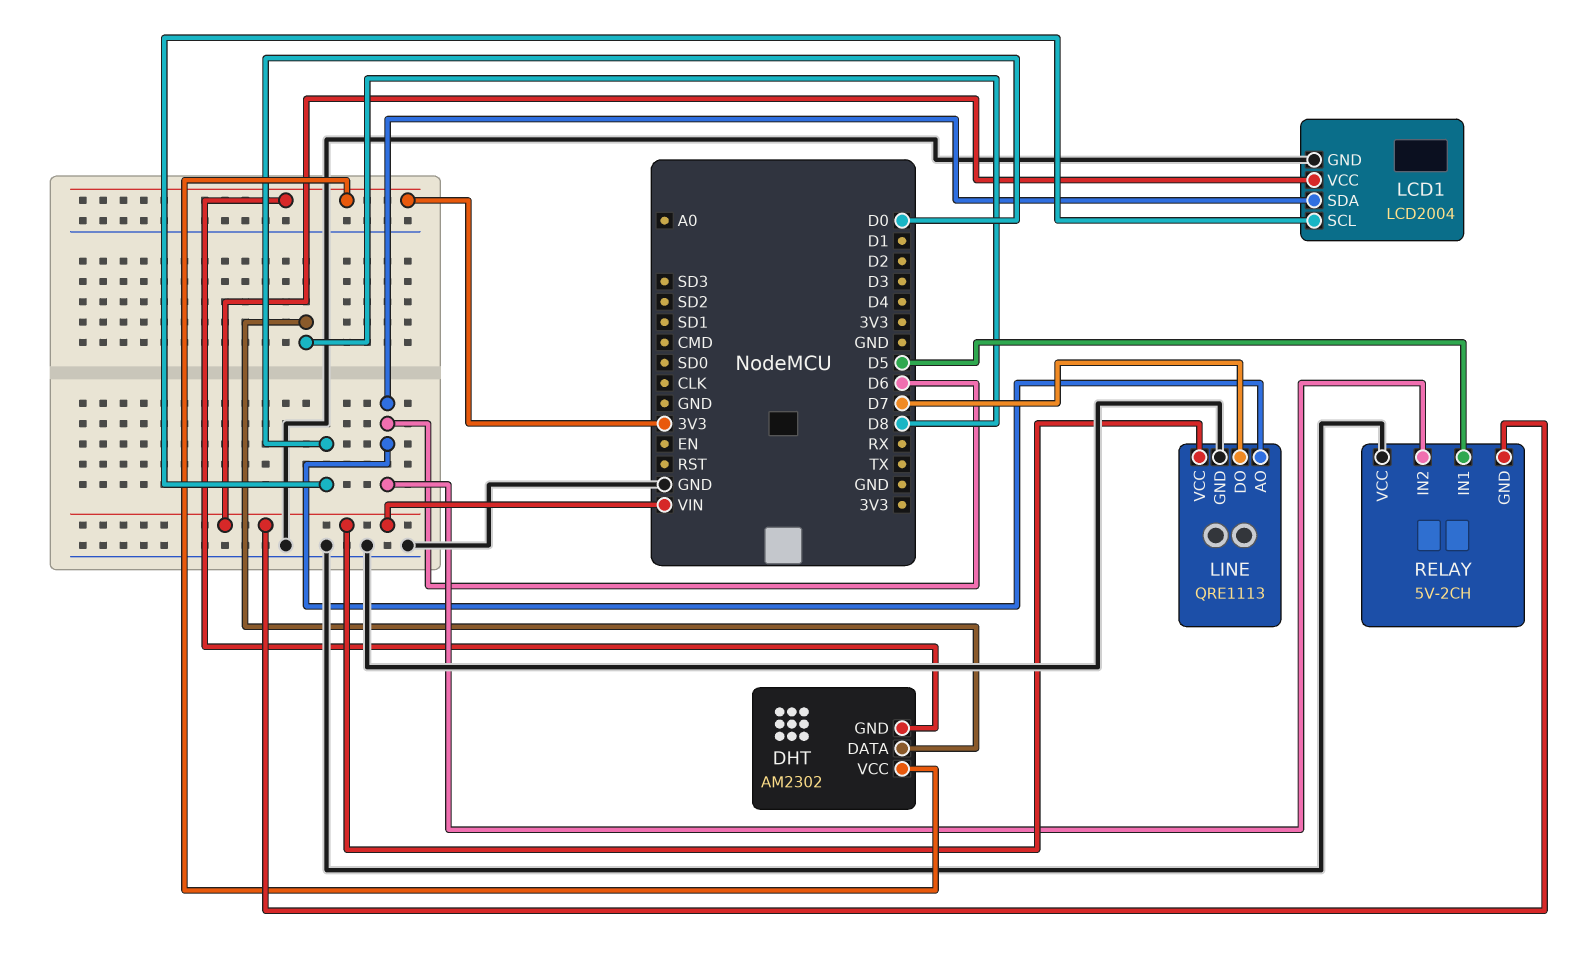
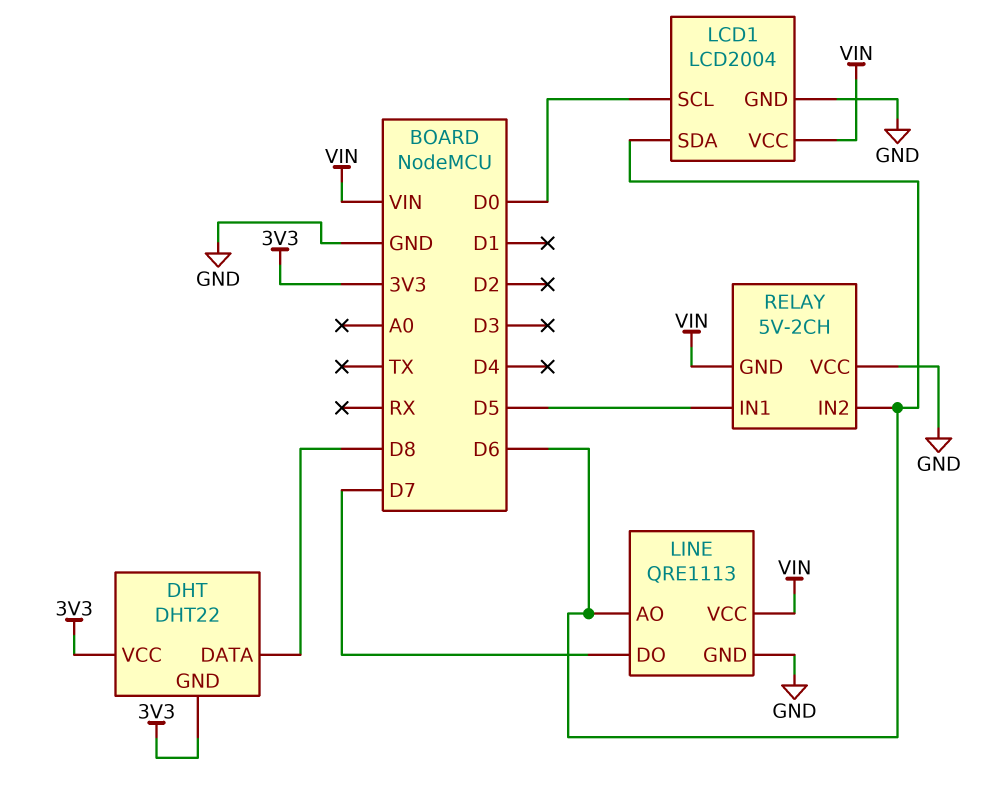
DHT: AM2302 -> DHT22

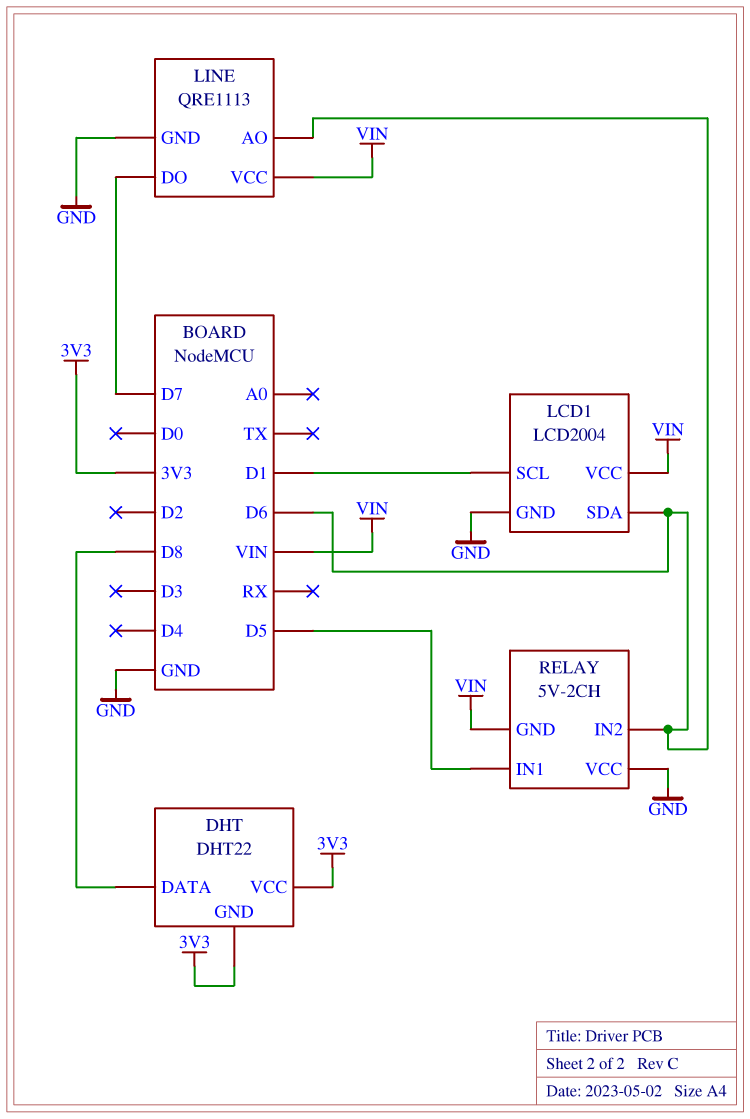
LCD1 pin SCL: D0 -> D1

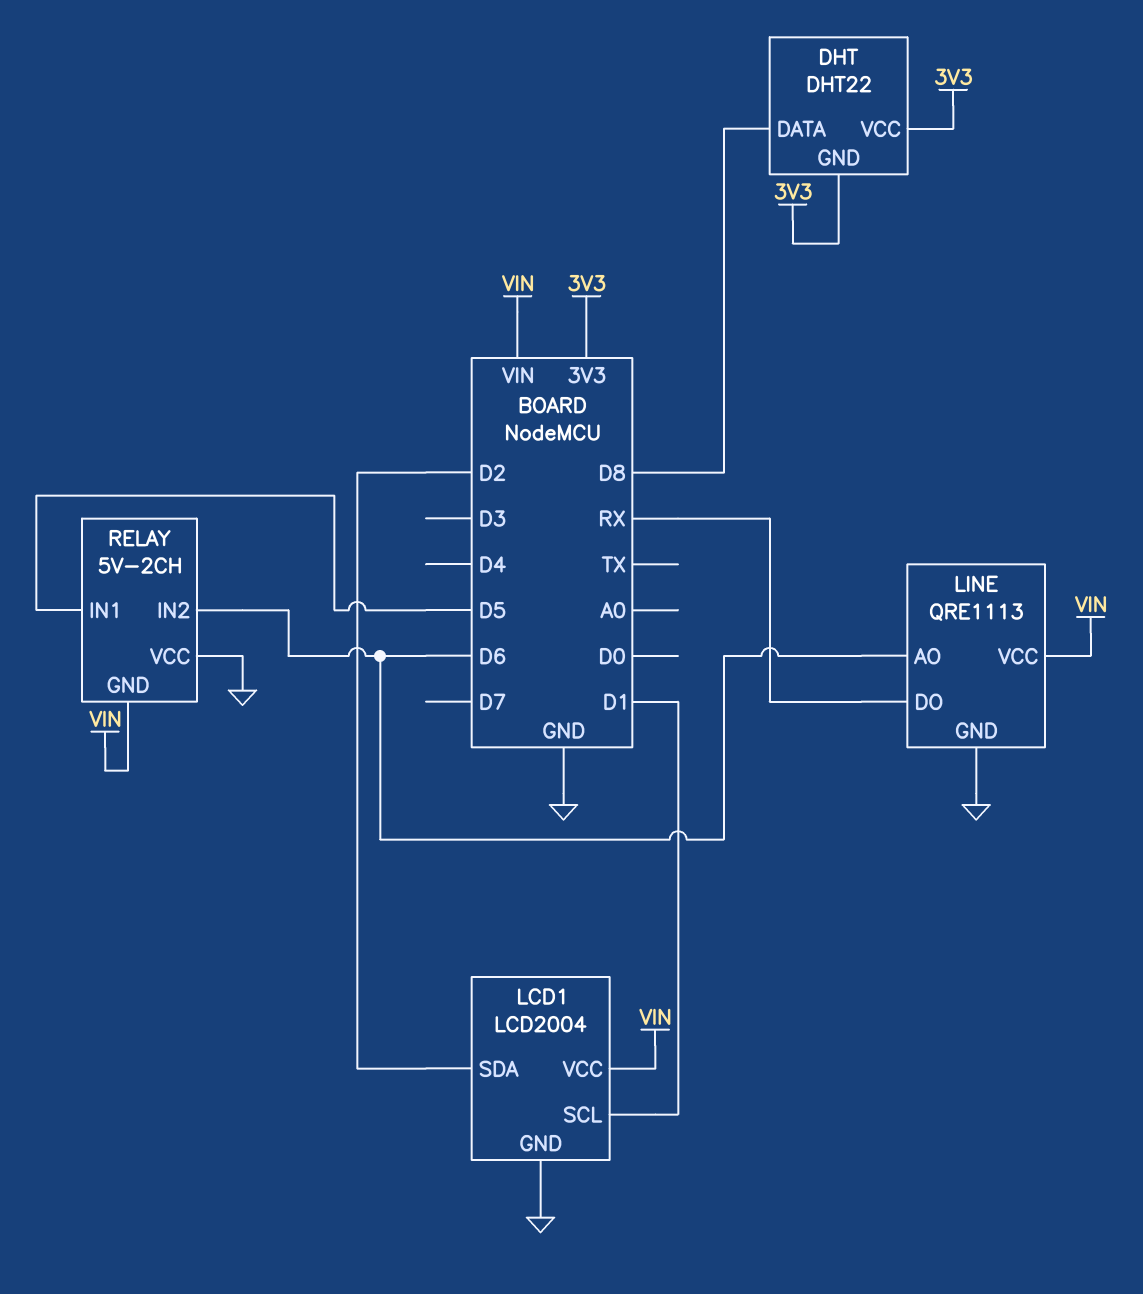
LCD1 pin SDA: D6 -> D2
LINE pin DO: D7 -> RX

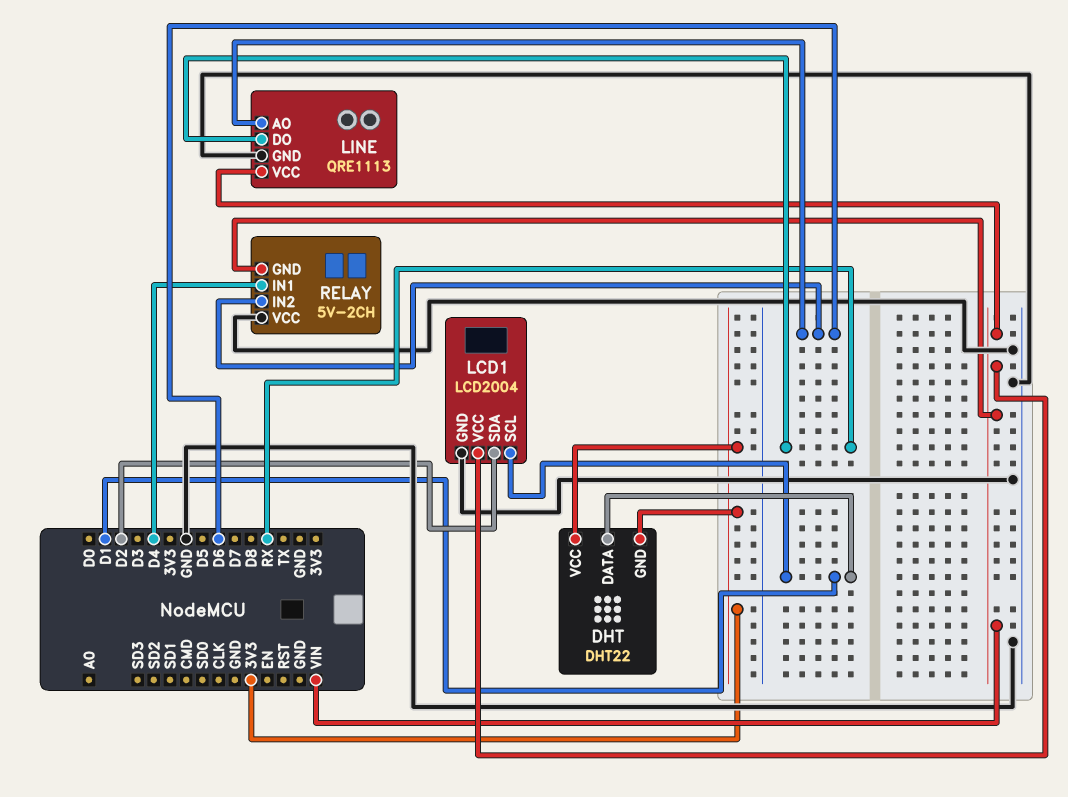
DHT pin DATA: D8 -> D1
RELAY pin IN1: D5 -> D4

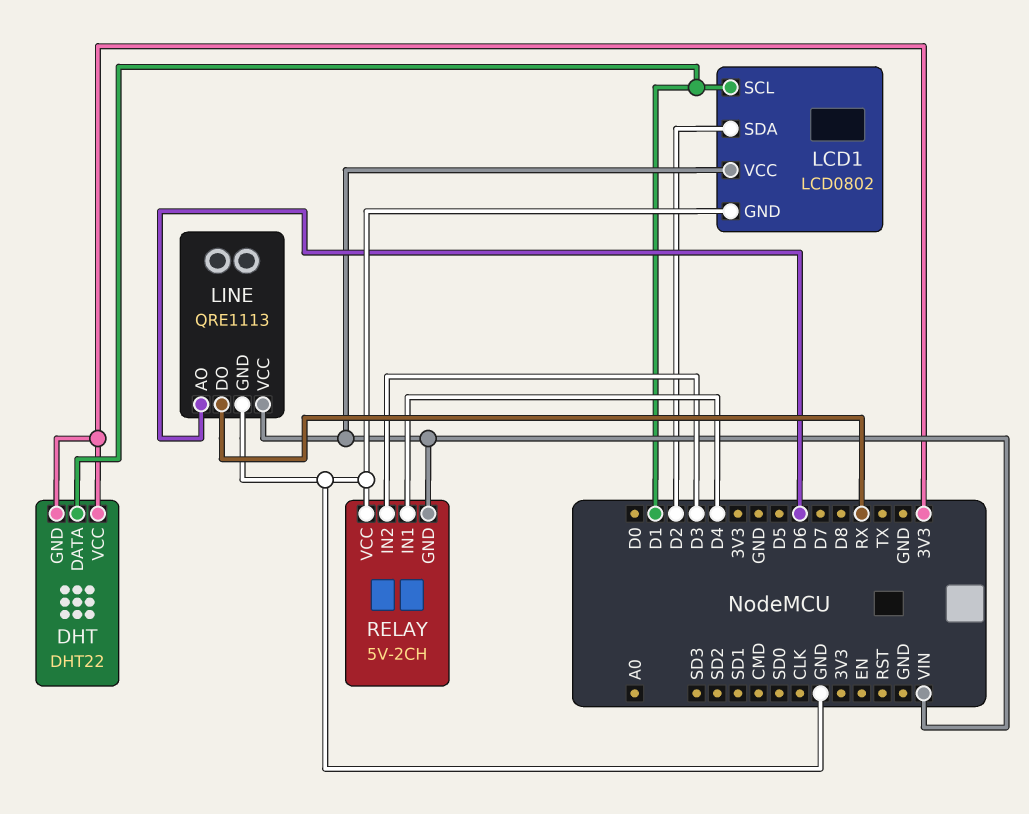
LCD1: LCD2004 -> LCD0802
RELAY pin IN2: D6 -> D3

